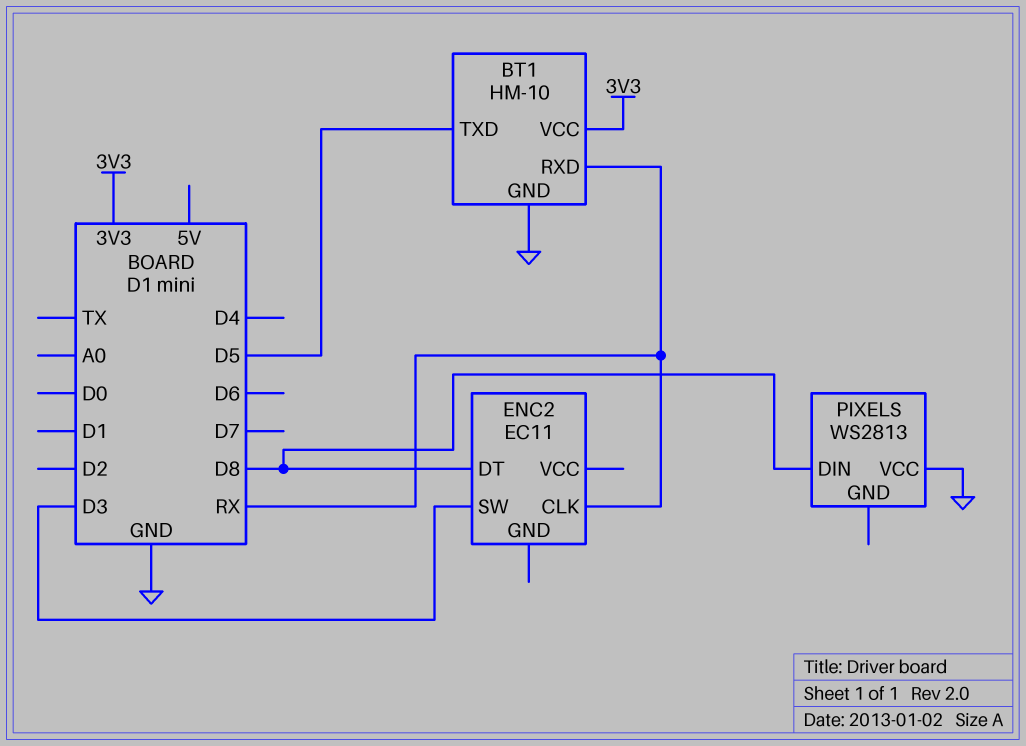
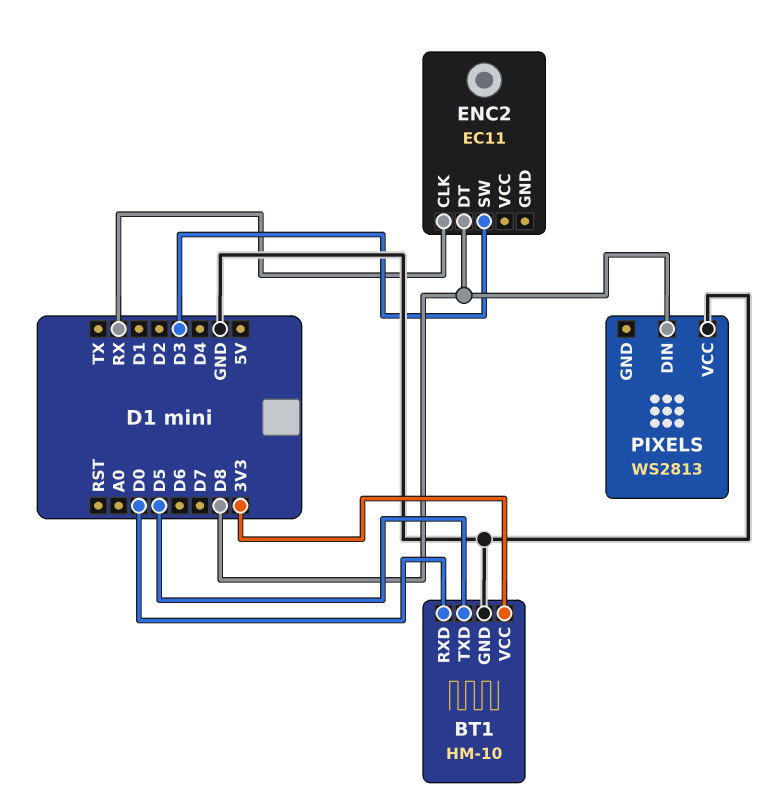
BT1 pin RXD: RX -> D0

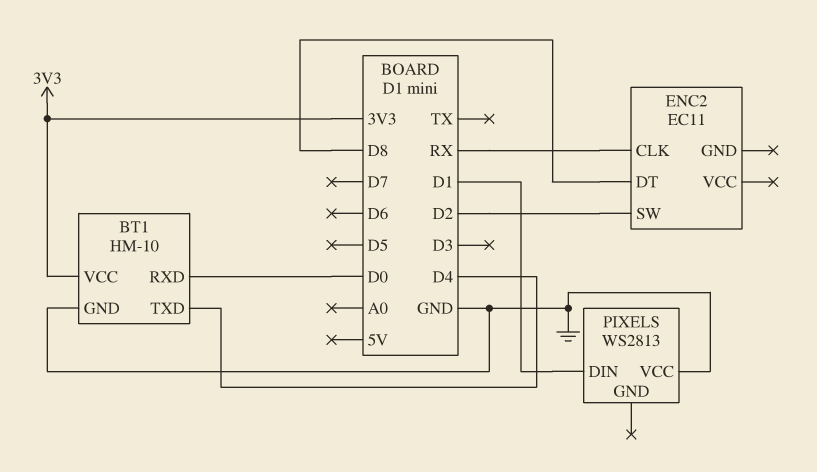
BT1 pin TXD: D5 -> D4
ENC2 pin SW: D3 -> D2
PIXELS pin DIN: D8 -> D1

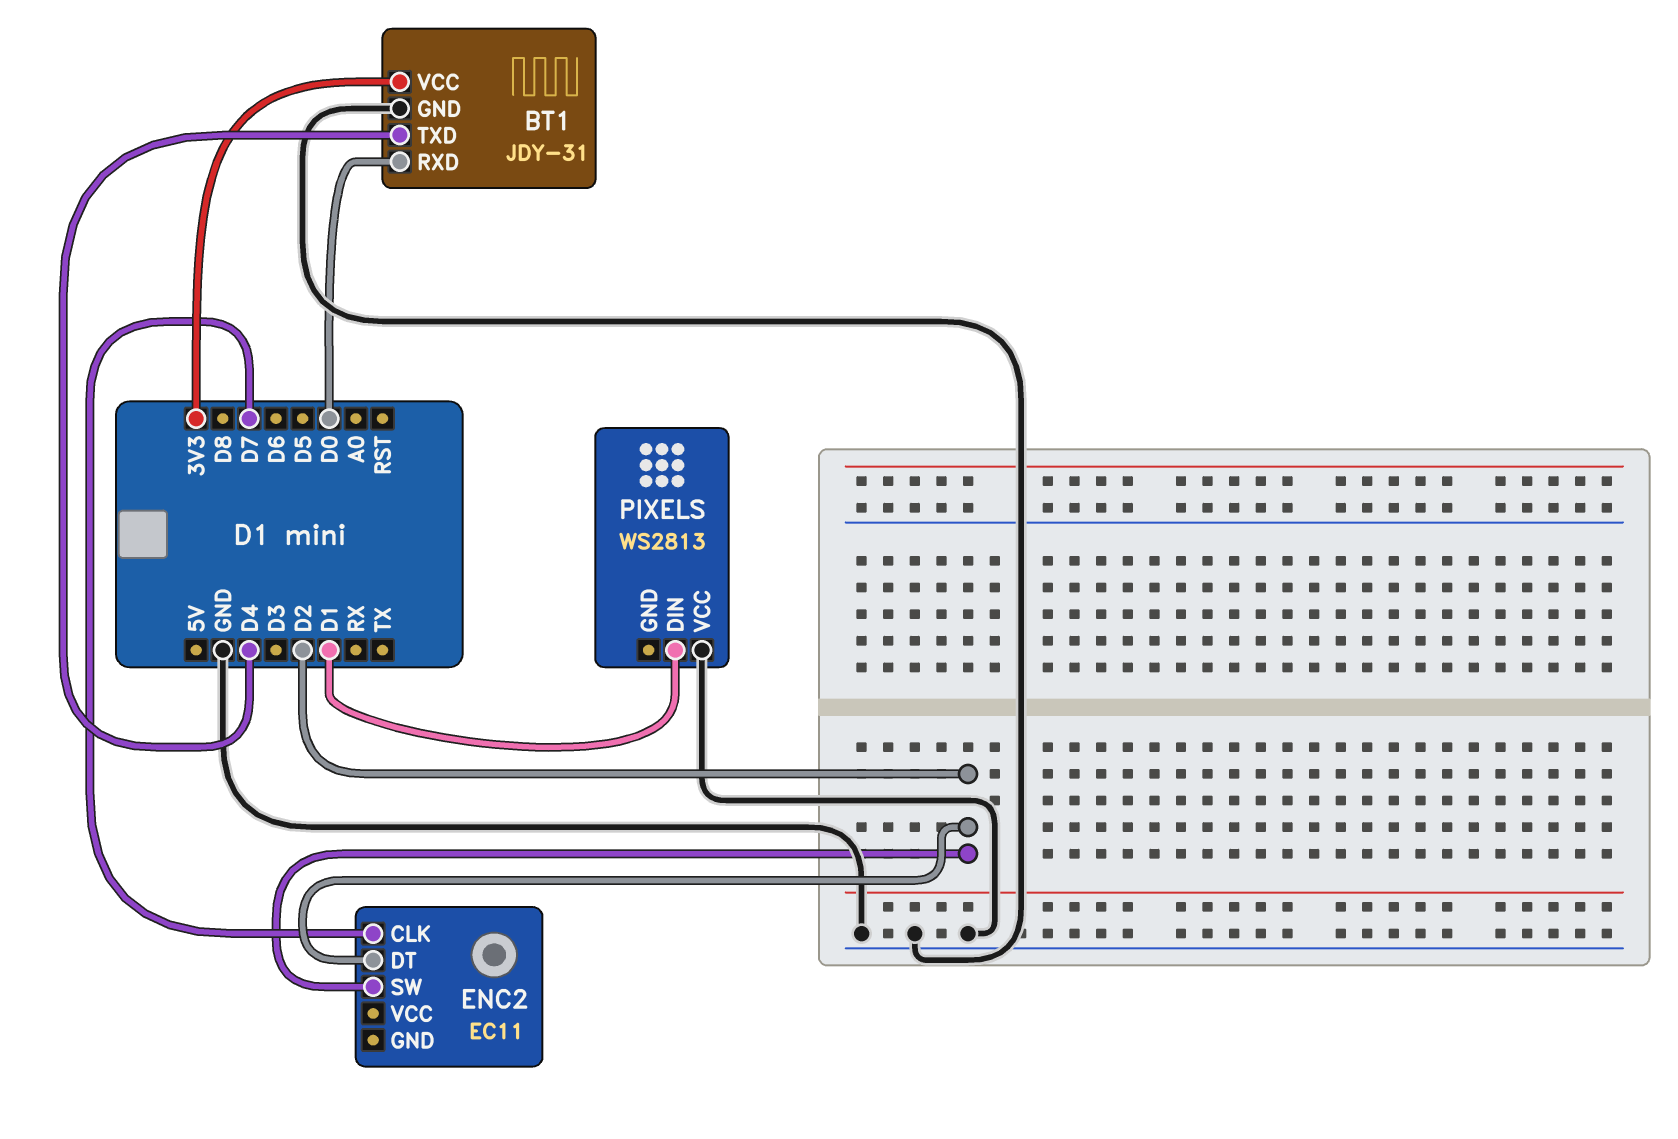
BT1: HM-10 -> JDY-31
ENC2 pin CLK: RX -> D7
ENC2 pin DT: D8 -> D2

